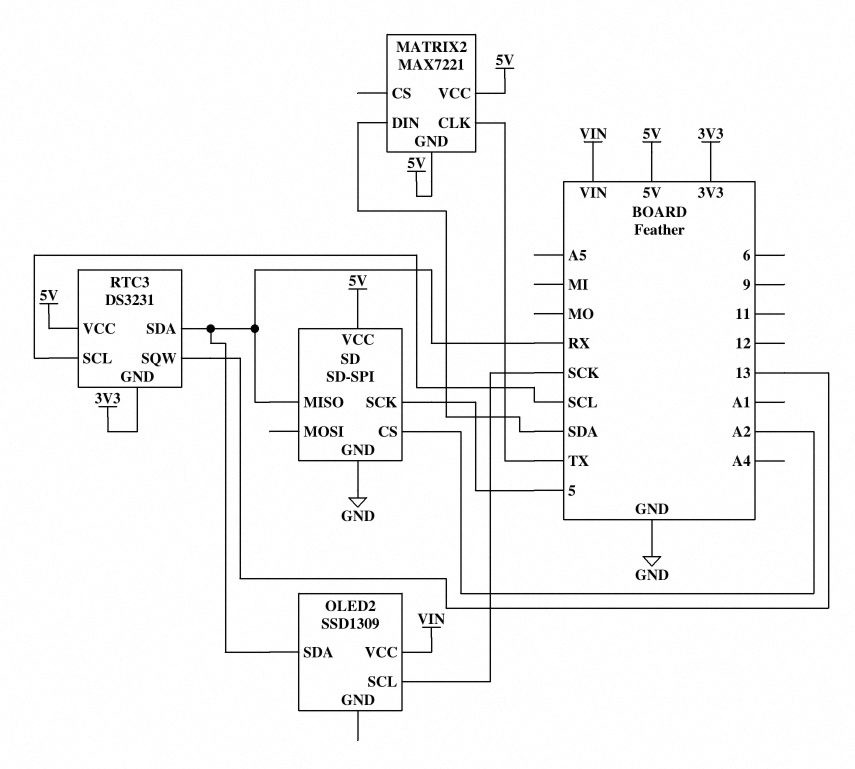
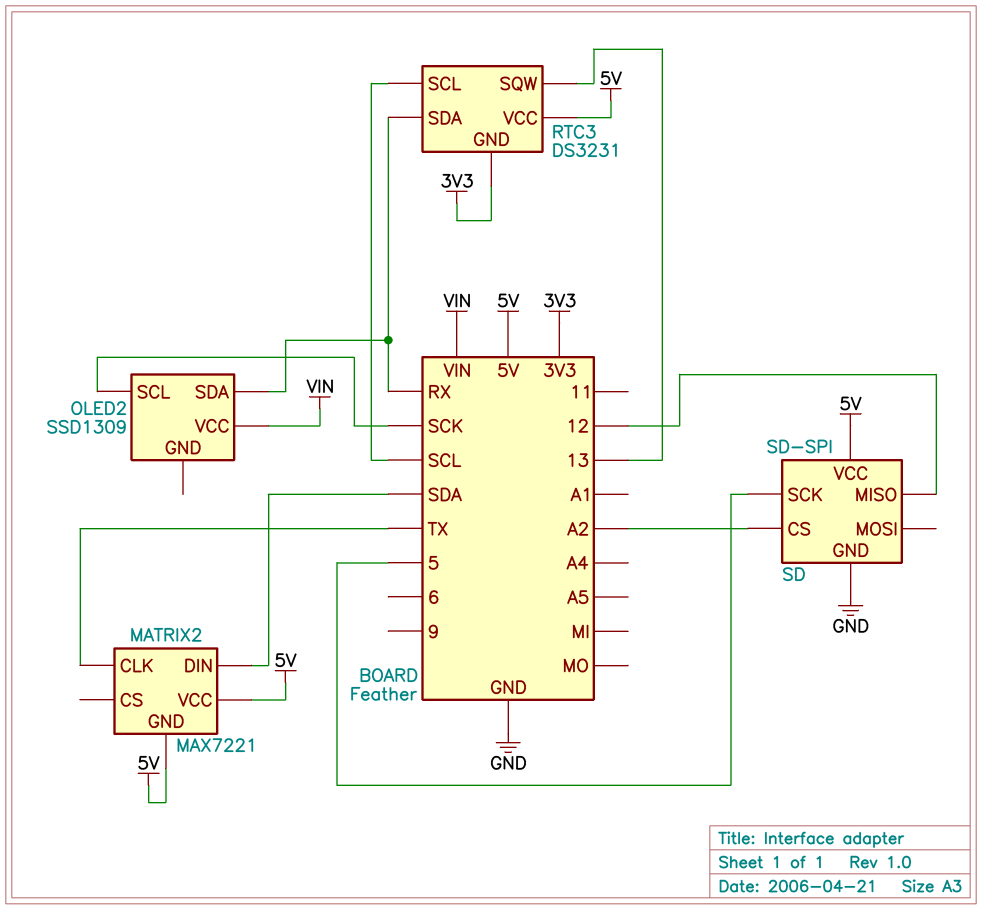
SD pin MISO: RX -> 12

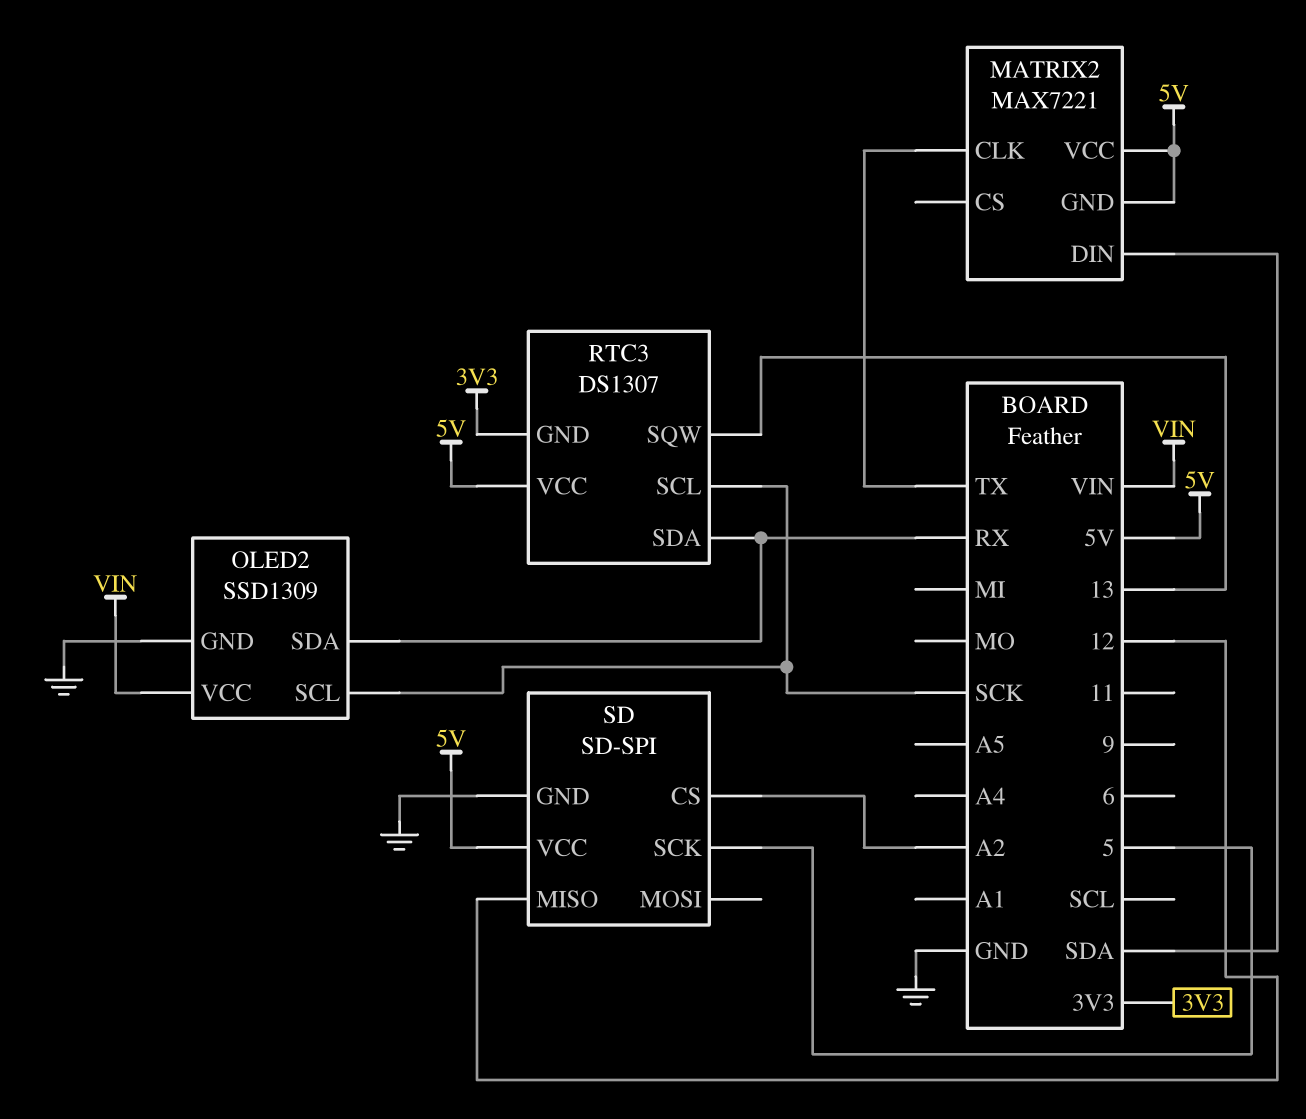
OLED2 pin GND: none -> GND
RTC3: DS3231 -> DS1307
RTC3 pin SCL: SCL -> SCK

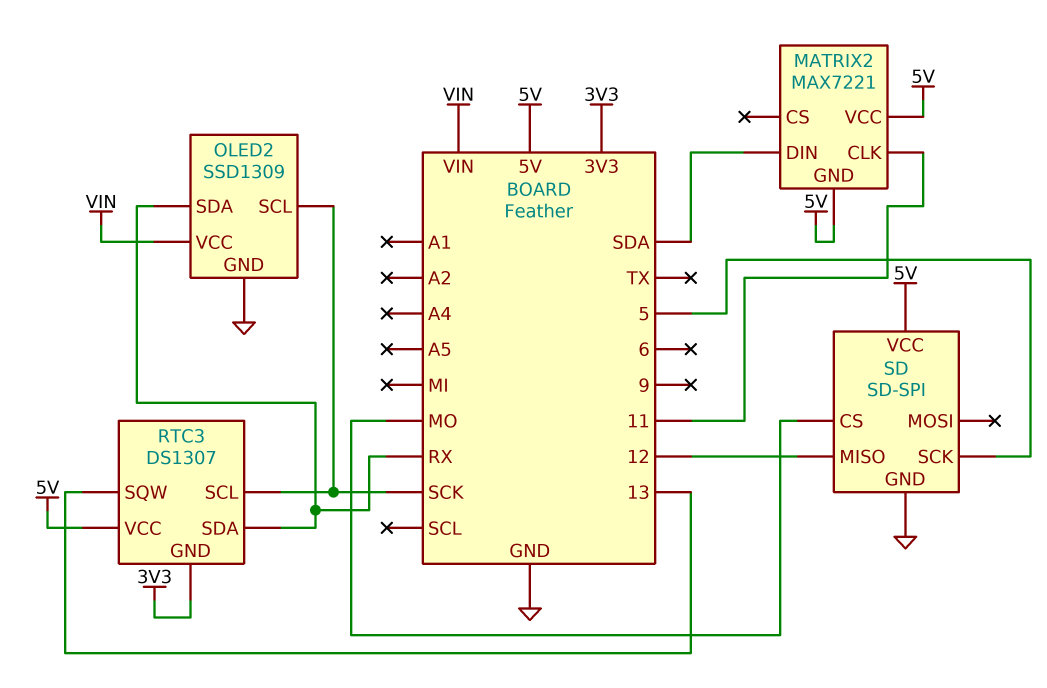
MATRIX2 pin CLK: TX -> 11
SD pin CS: A2 -> MO

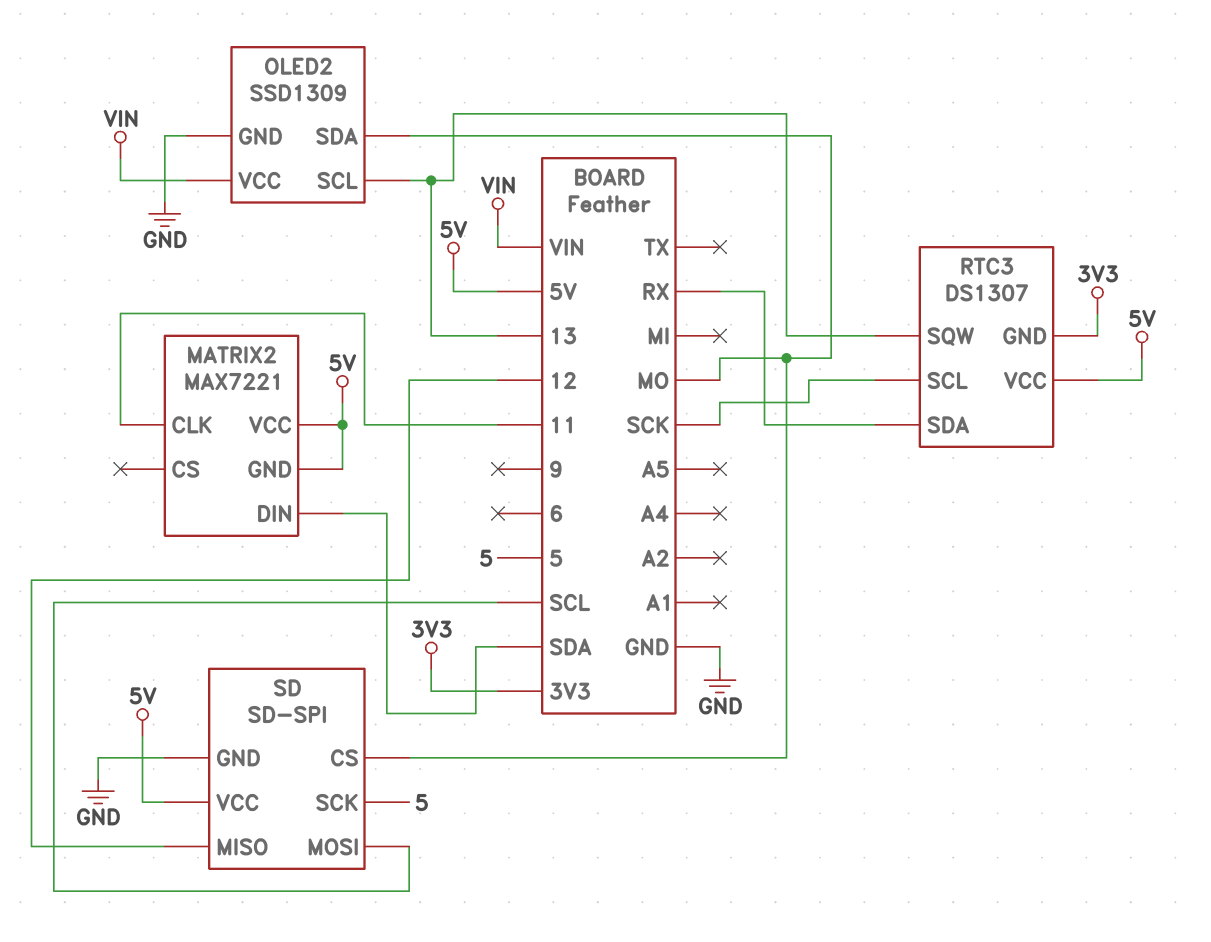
OLED2 pin SCL: SCK -> 13
OLED2 pin SDA: RX -> MO
SD pin MOSI: none -> SCL

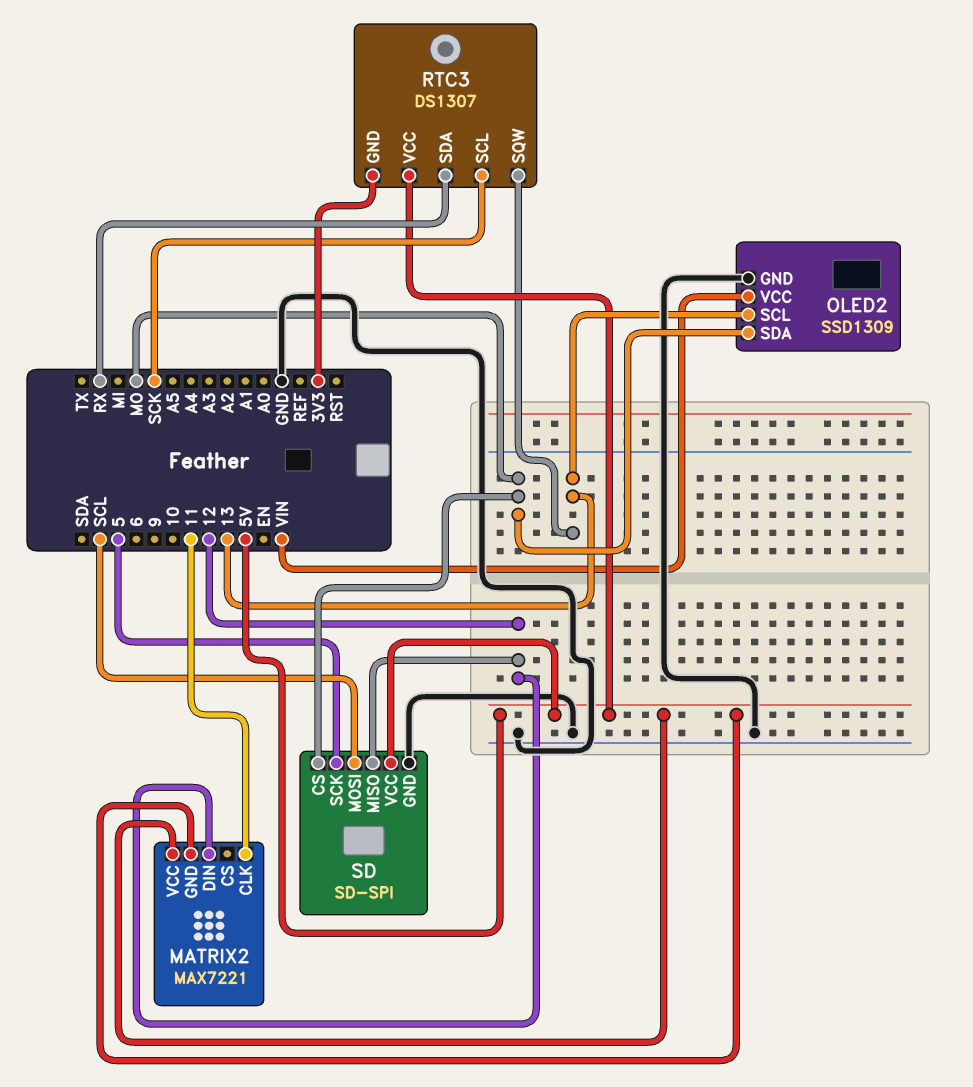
MATRIX2 pin DIN: SDA -> 12

